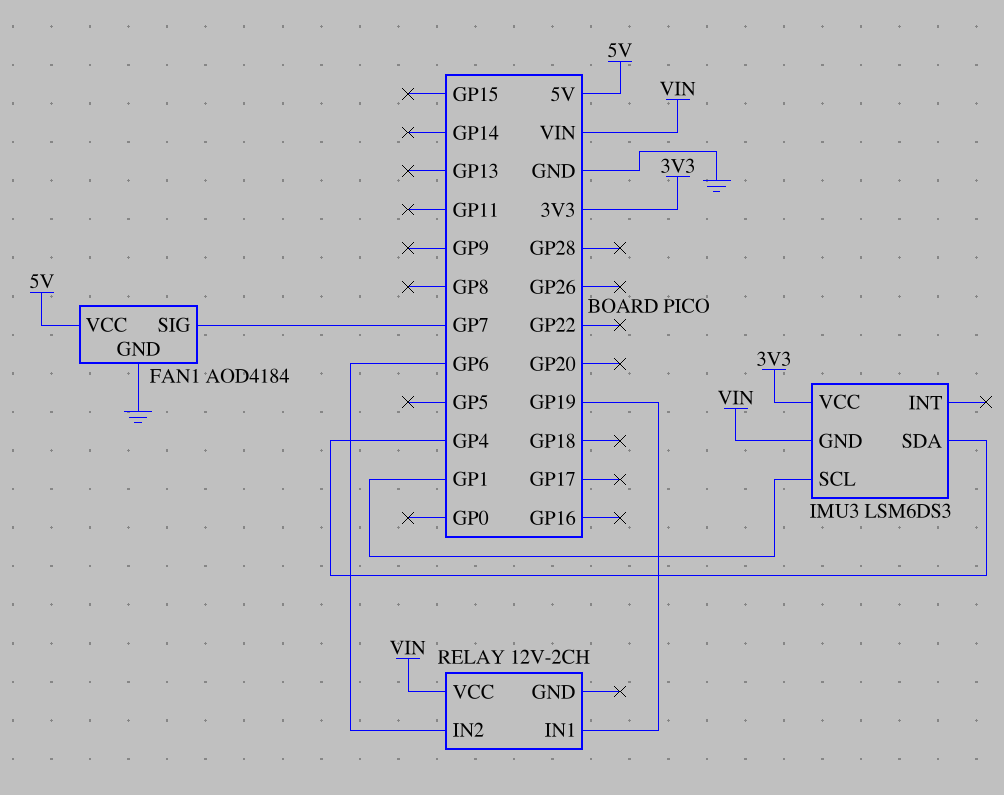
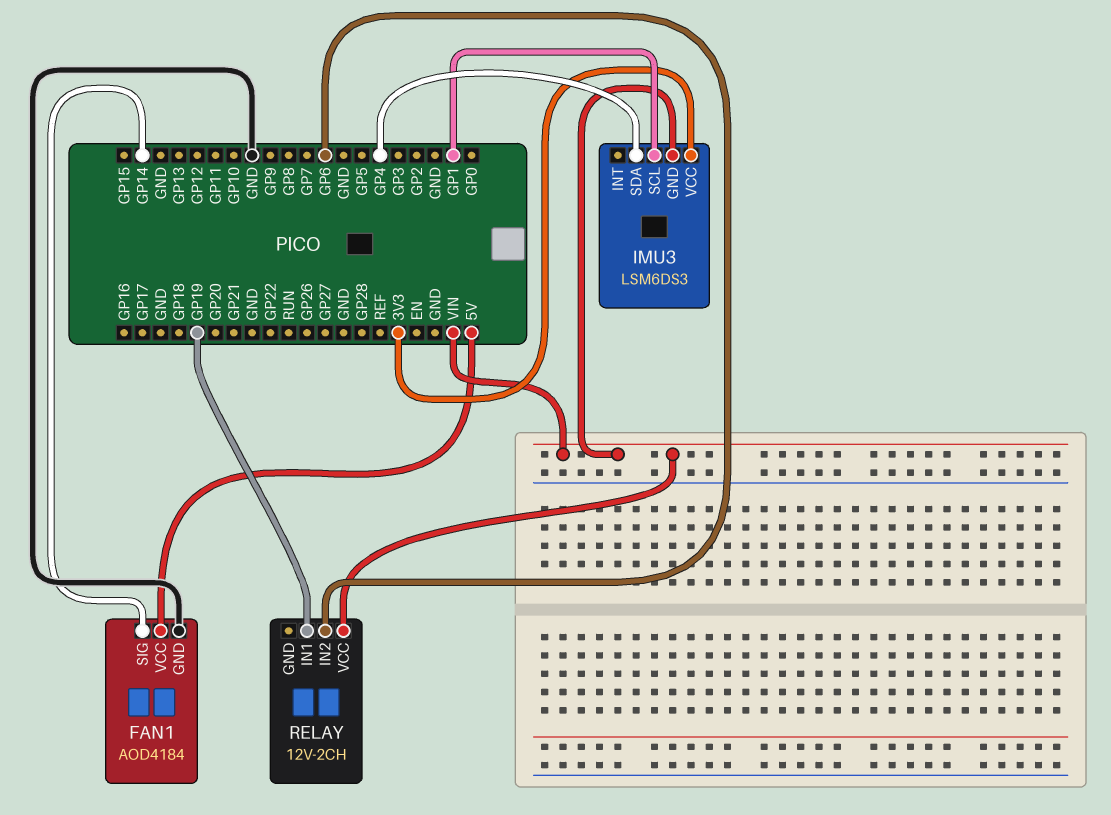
FAN1 pin SIG: GP7 -> GP14

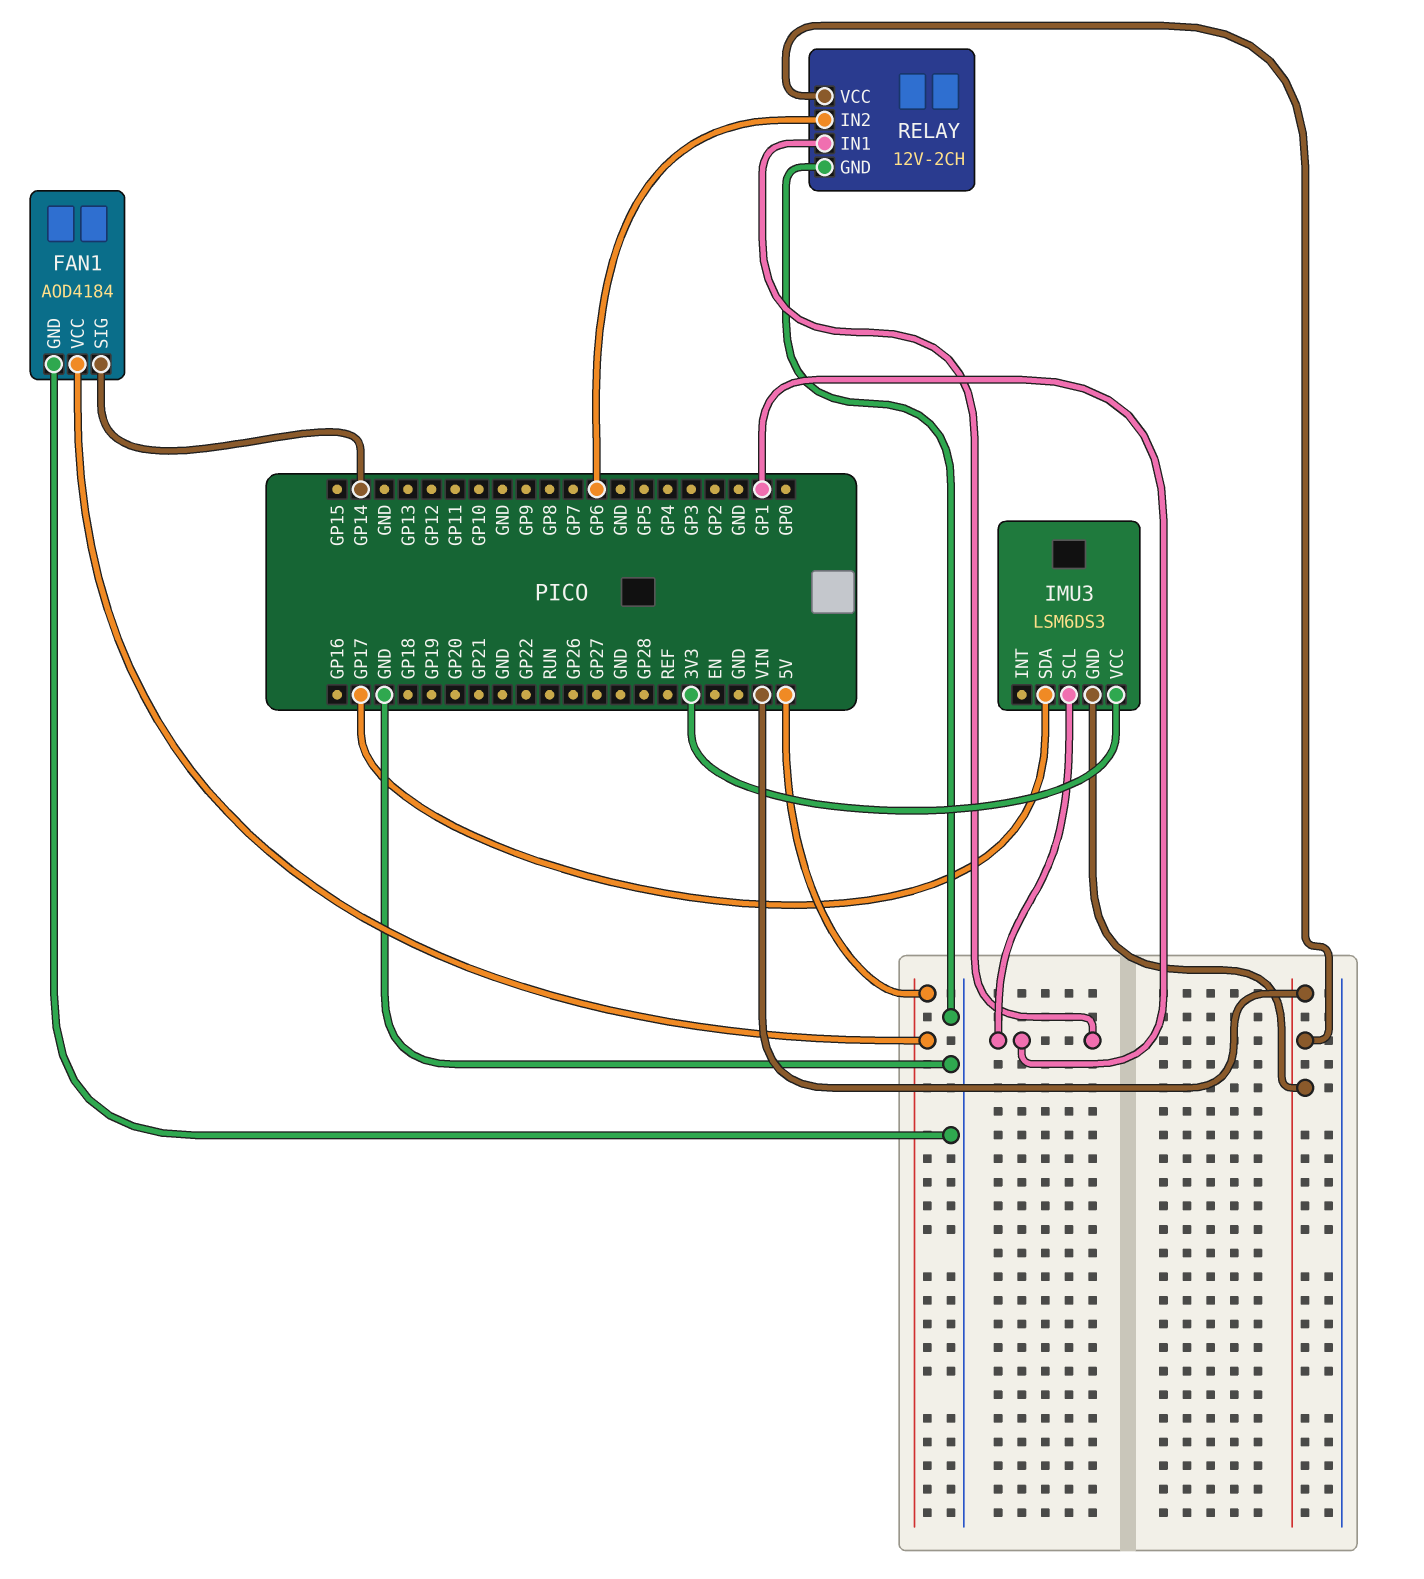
IMU3 pin SDA: GP4 -> GP17
RELAY pin GND: none -> GND
RELAY pin IN1: GP19 -> GP1

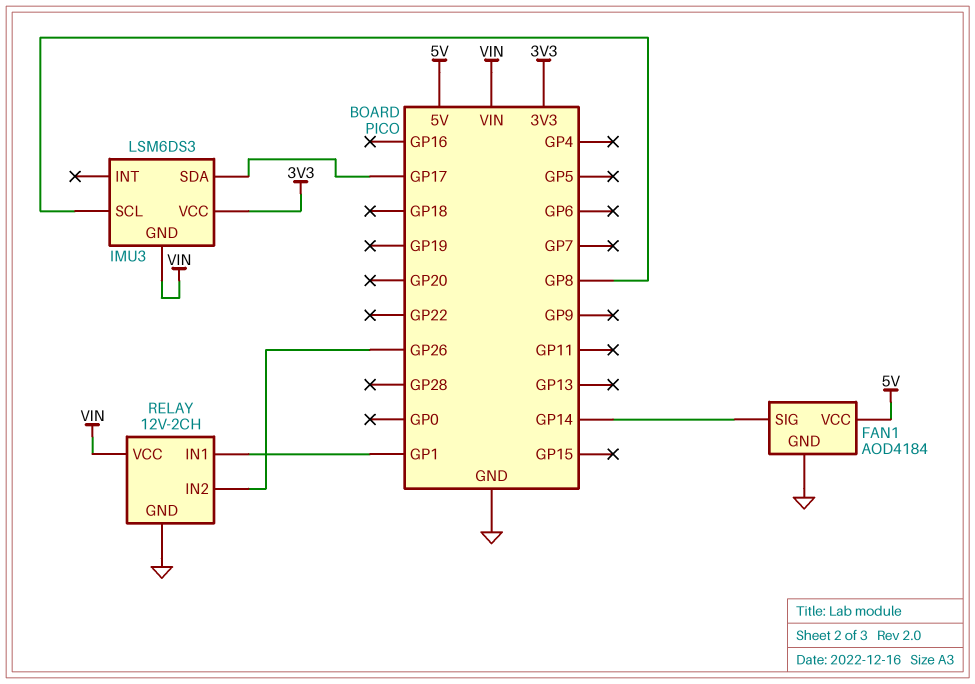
IMU3 pin SCL: GP1 -> GP8
RELAY pin IN2: GP6 -> GP26

